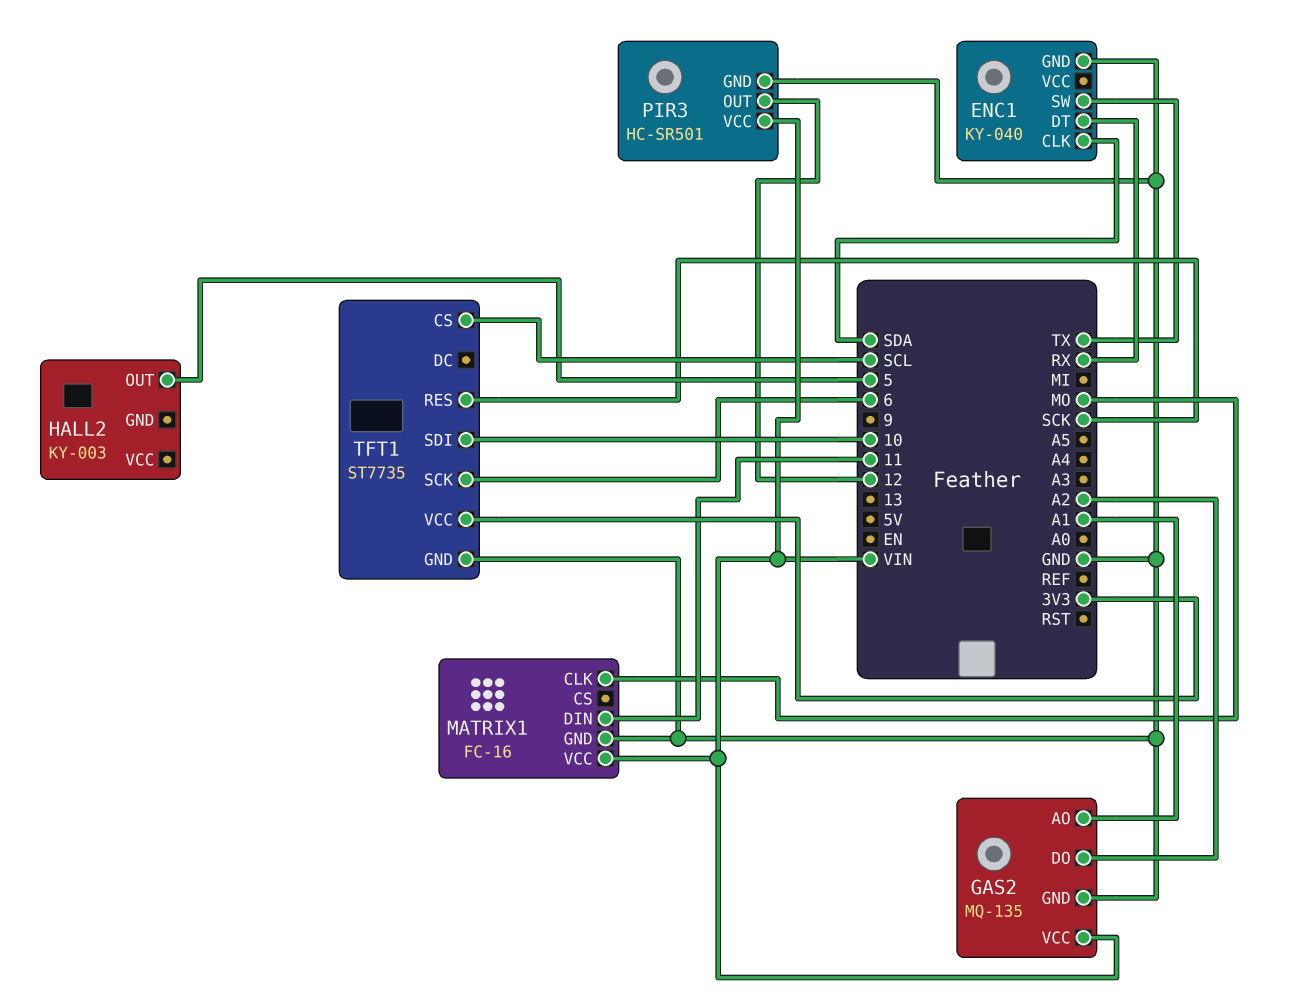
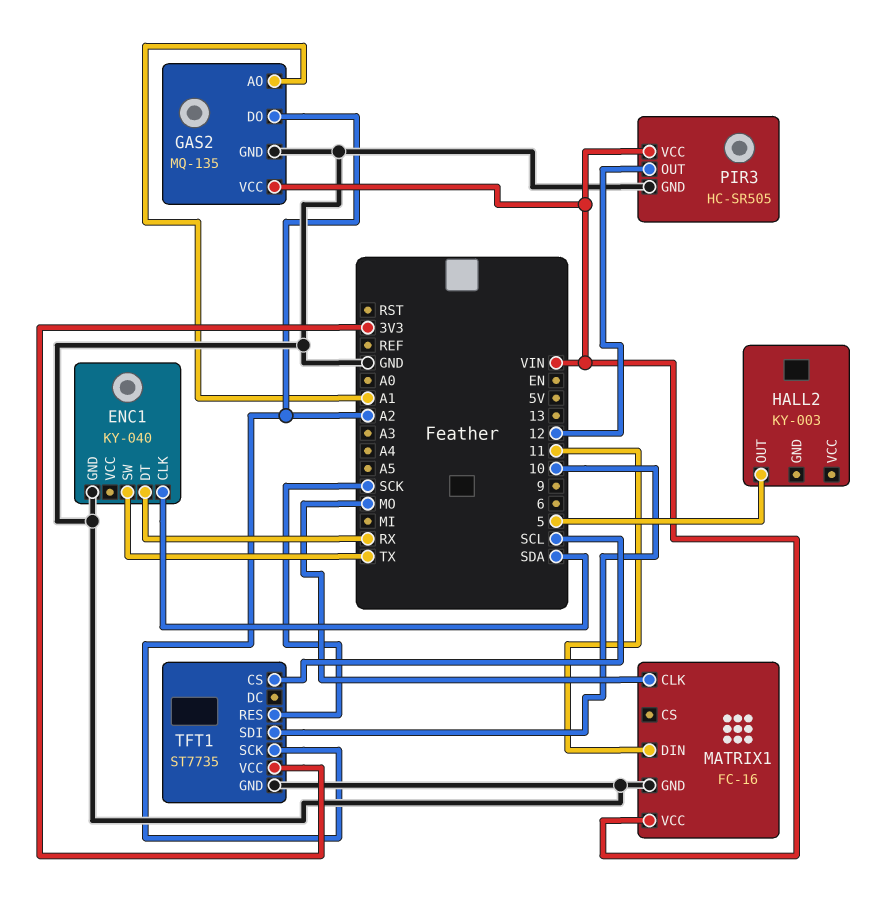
PIR3: HC-SR501 -> HC-SR505
TFT1 pin SCK: 6 -> A2

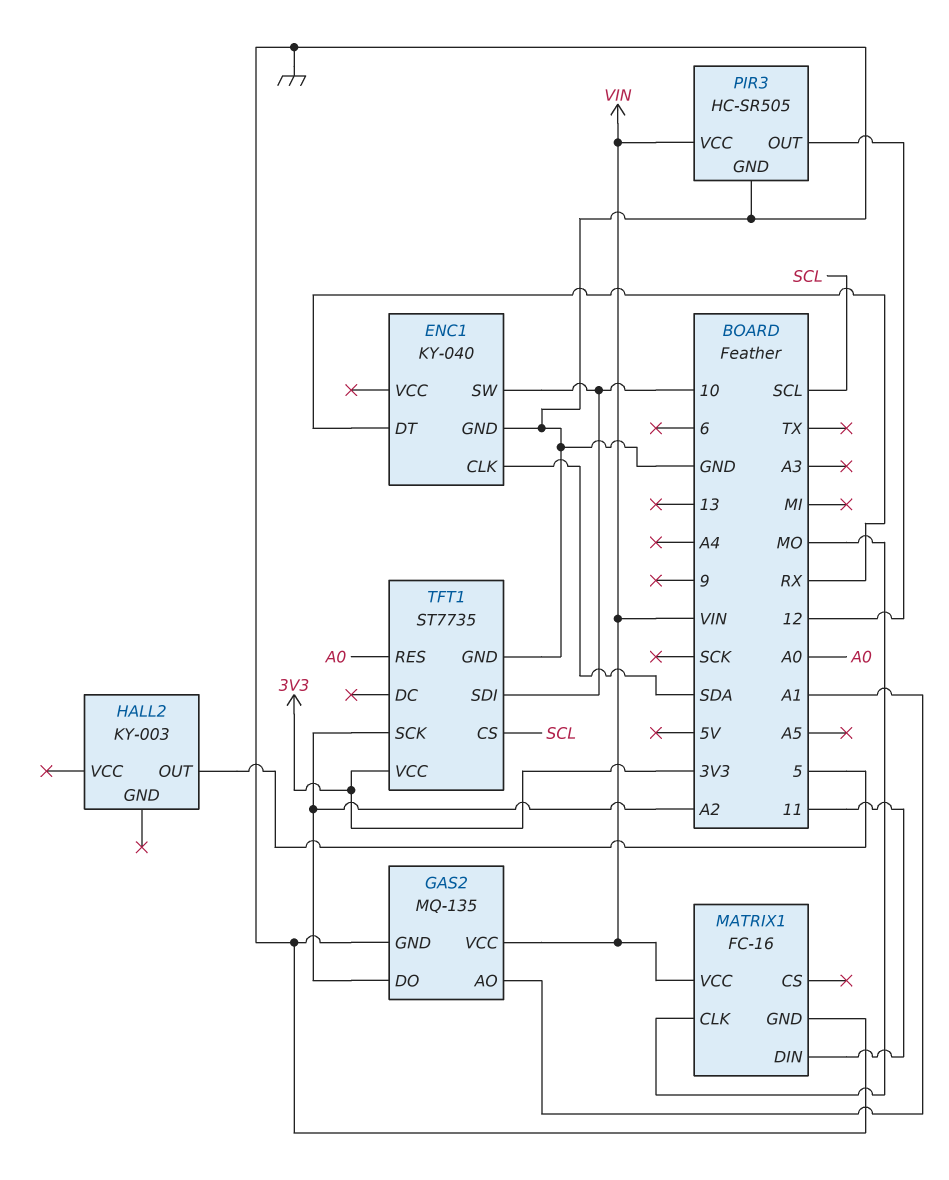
ENC1 pin SW: TX -> 10
TFT1 pin RES: SCK -> A0

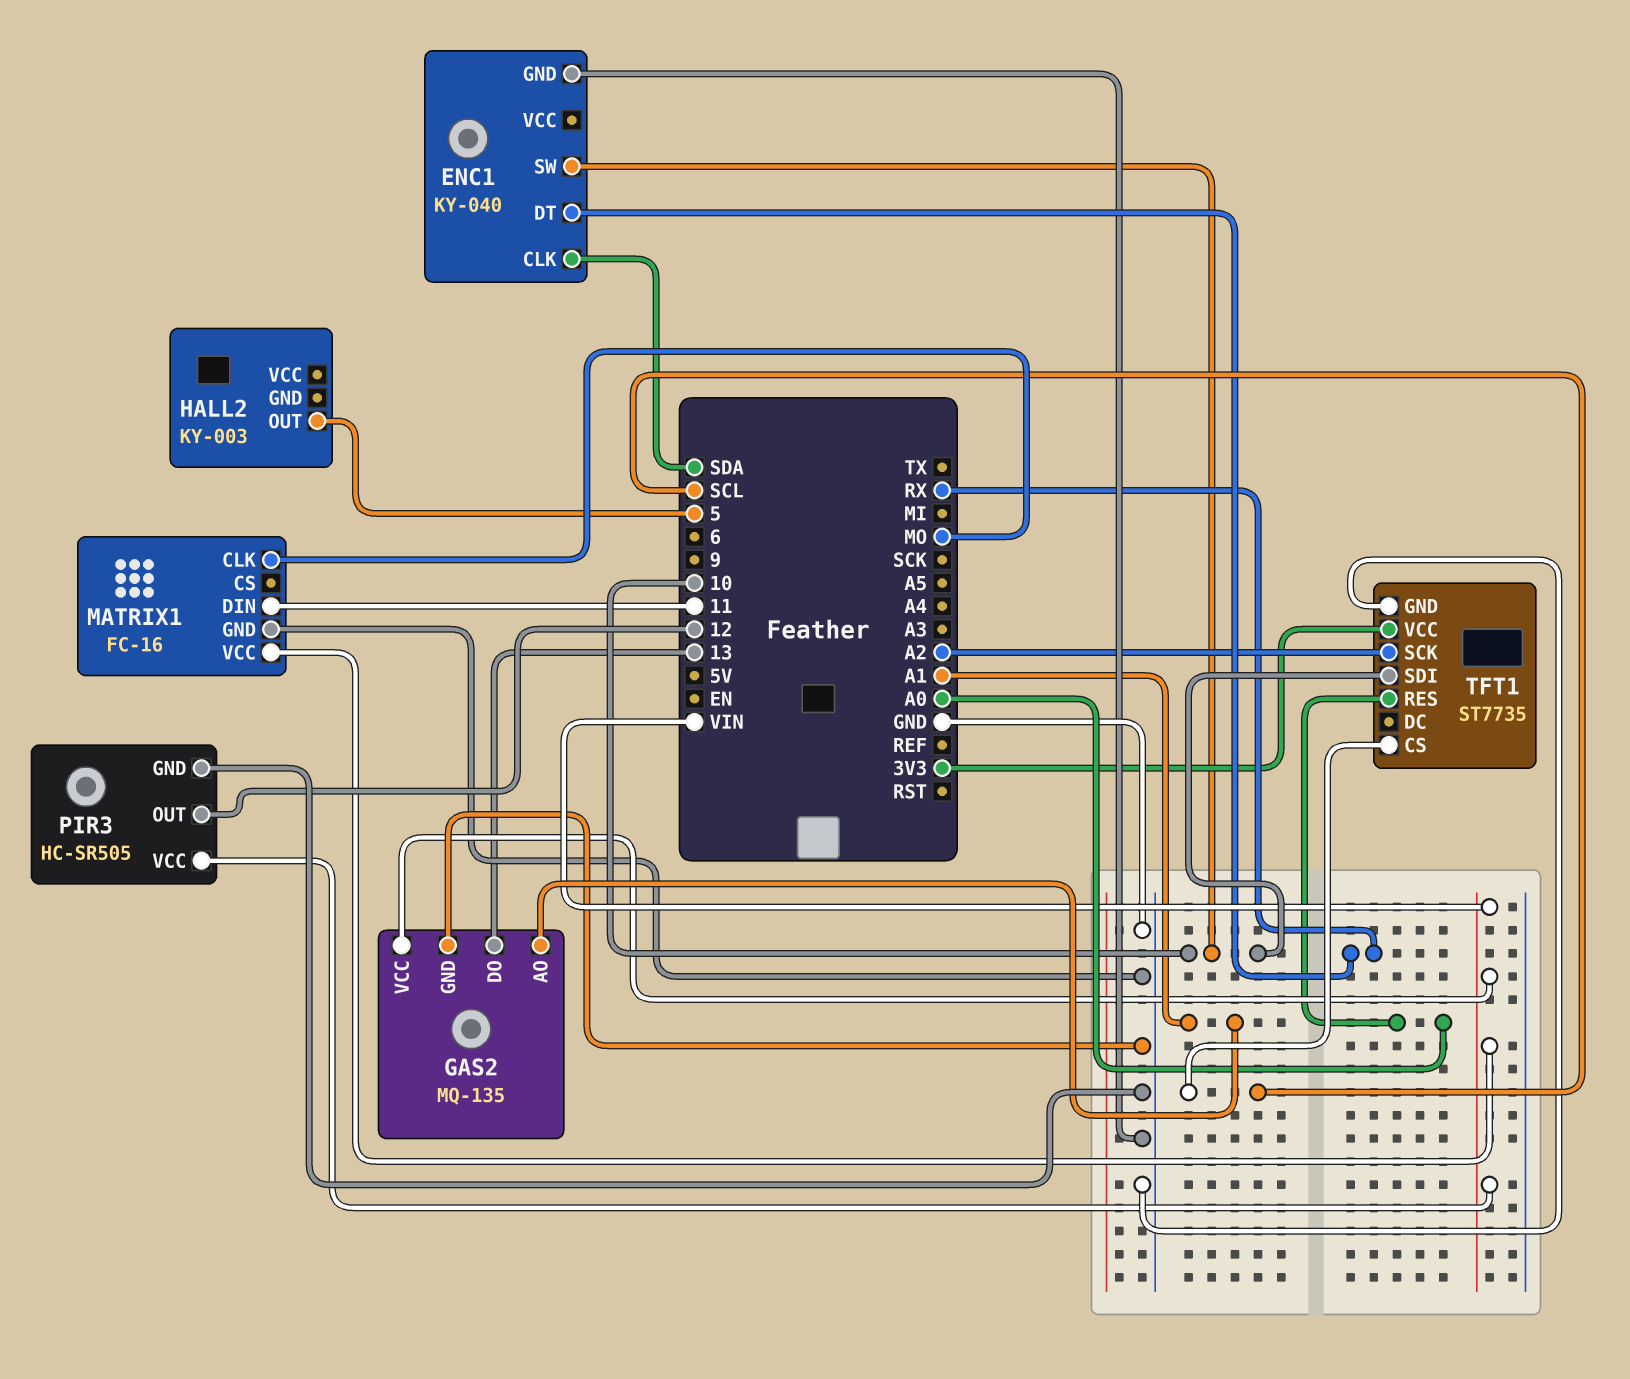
GAS2 pin DO: A2 -> 13

